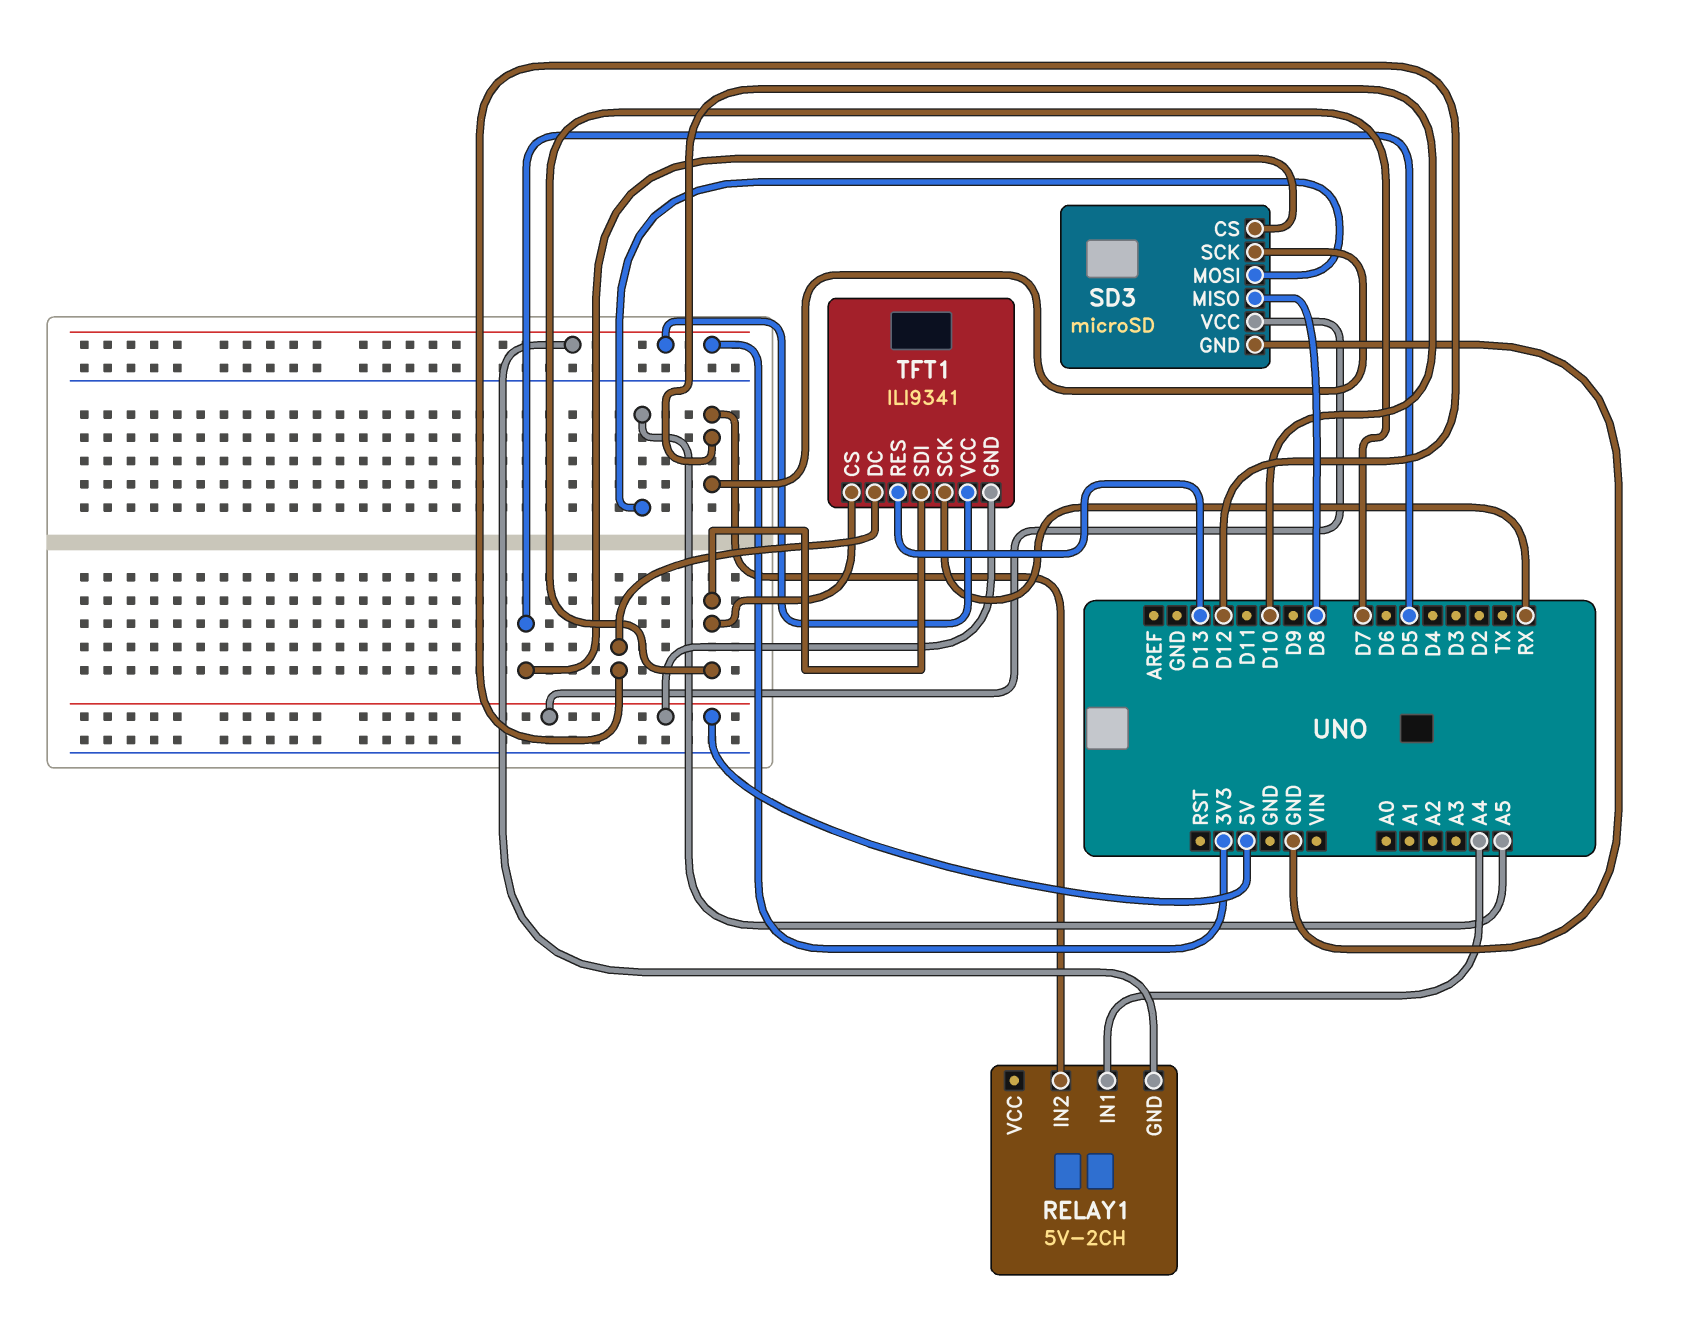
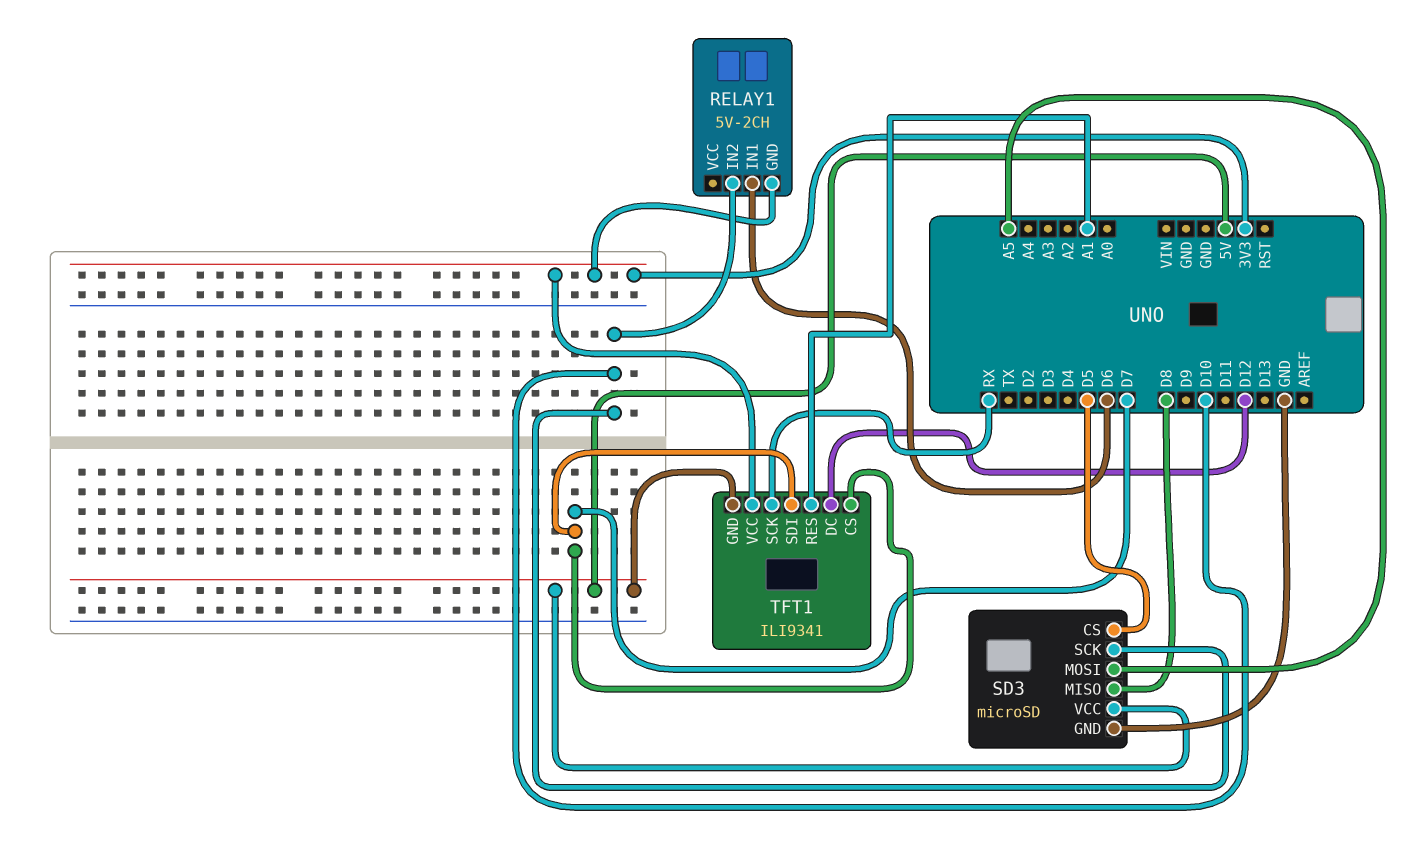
RELAY1 pin IN1: A4 -> D6
TFT1 pin RES: D13 -> A1

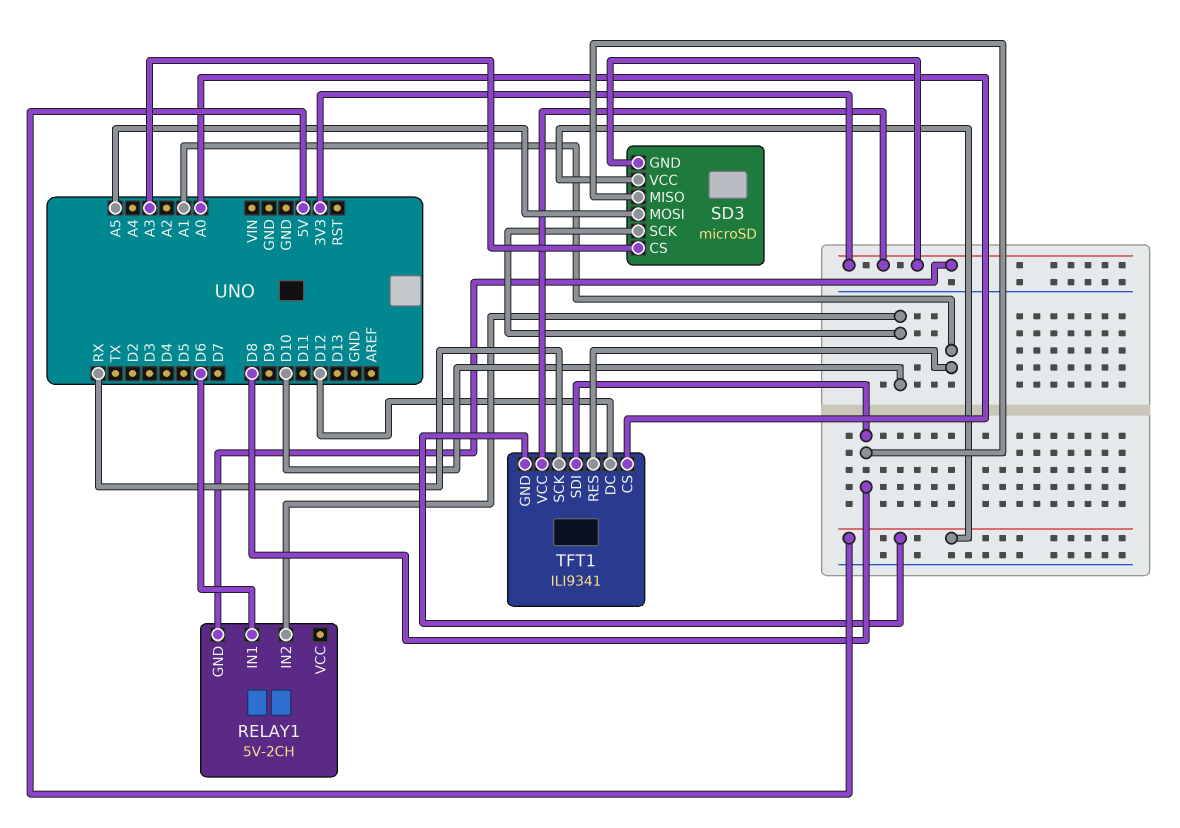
SD3 pin CS: D5 -> A3
SD3 pin GND: GND -> 3V3
TFT1 pin CS: D7 -> A0
TFT1 pin SDI: D7 -> D8

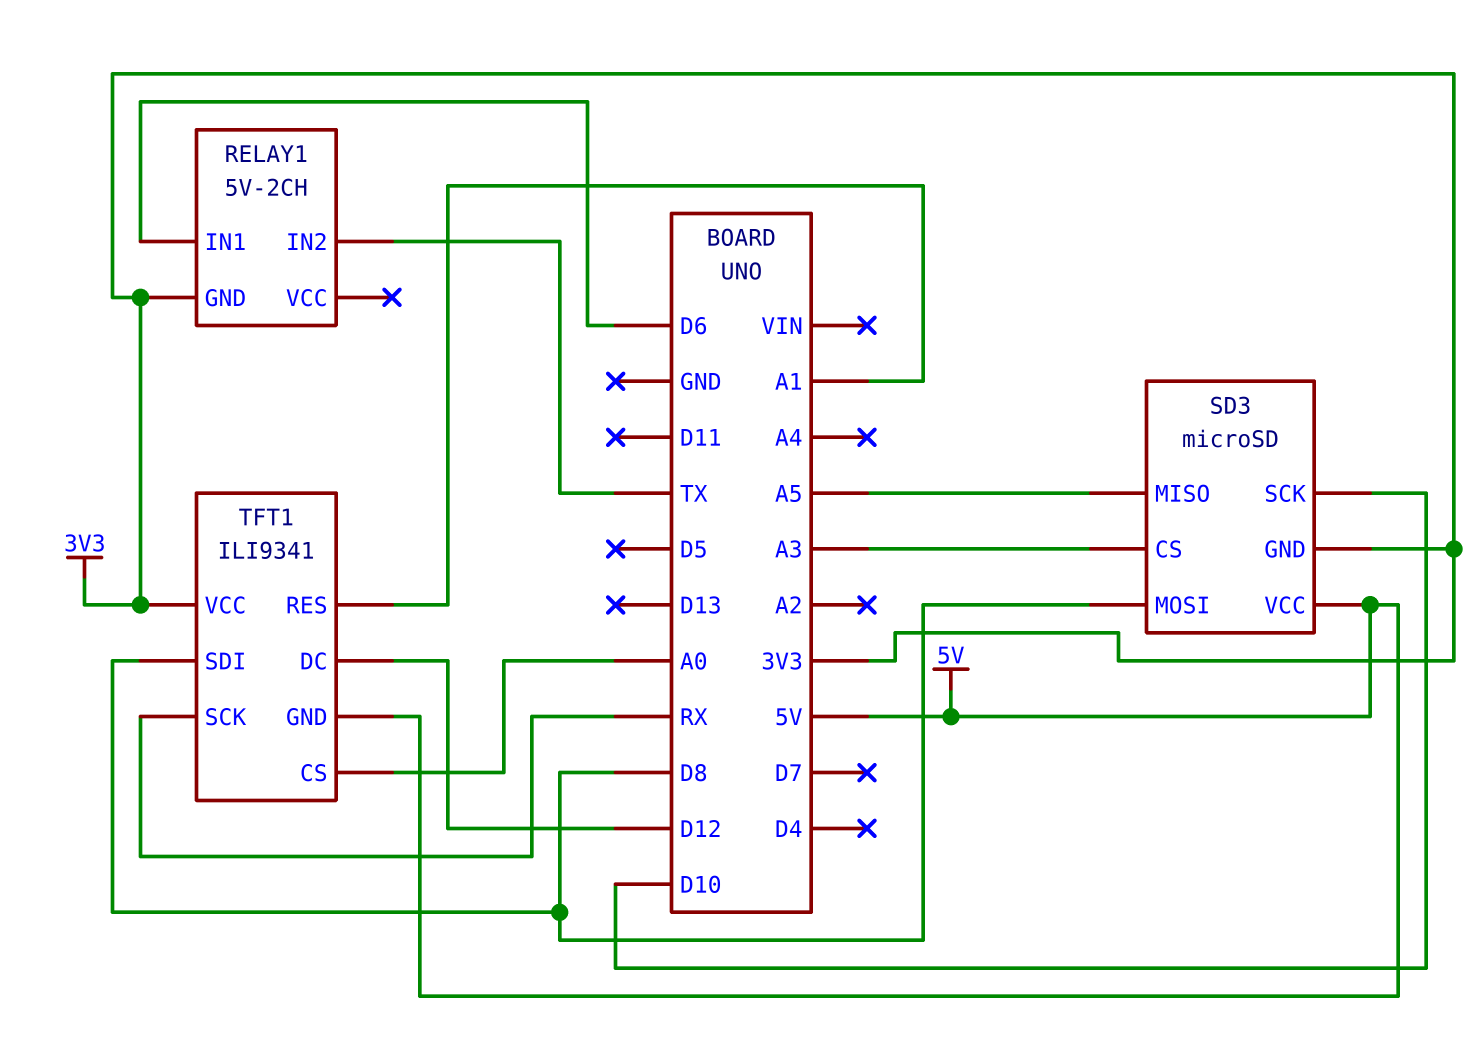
RELAY1 pin IN2: D10 -> TX
SD3 pin MISO: D8 -> A5
SD3 pin MOSI: A5 -> D8

